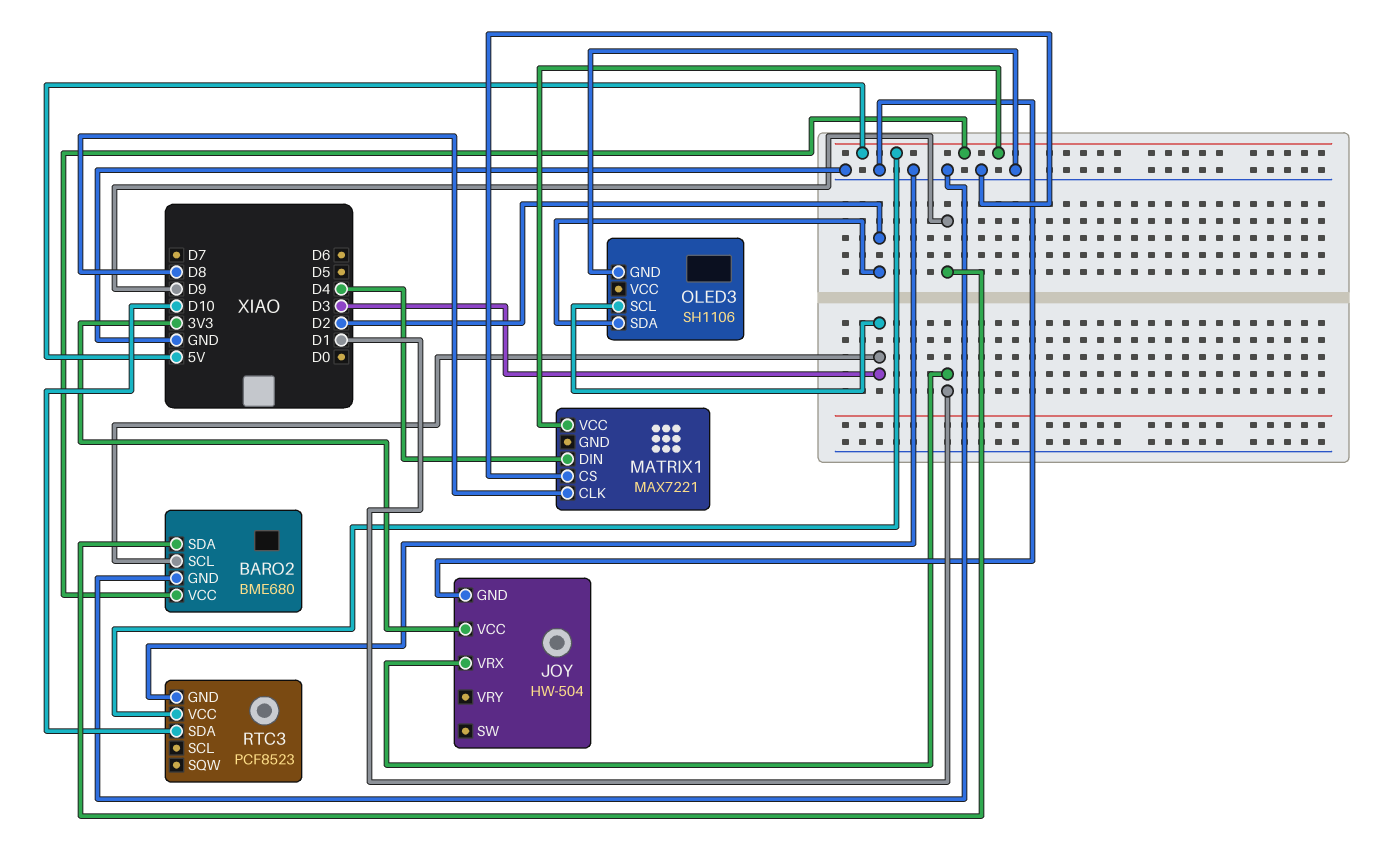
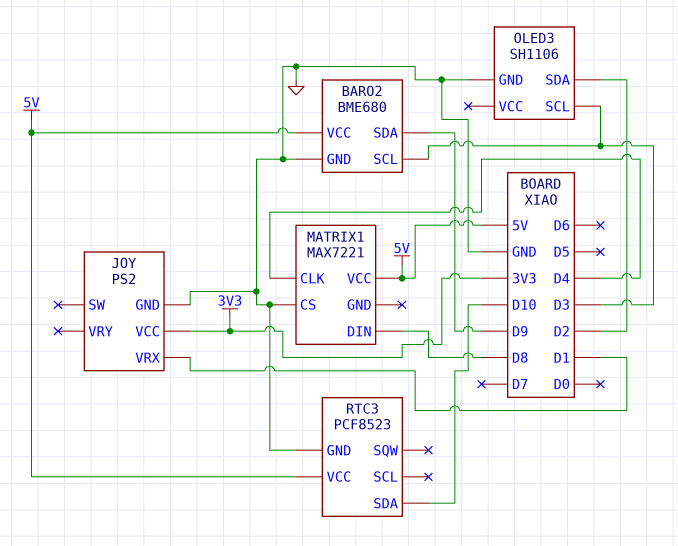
JOY: HW-504 -> PS2
MATRIX1 pin CLK: D8 -> D4
MATRIX1 pin DIN: D4 -> D8

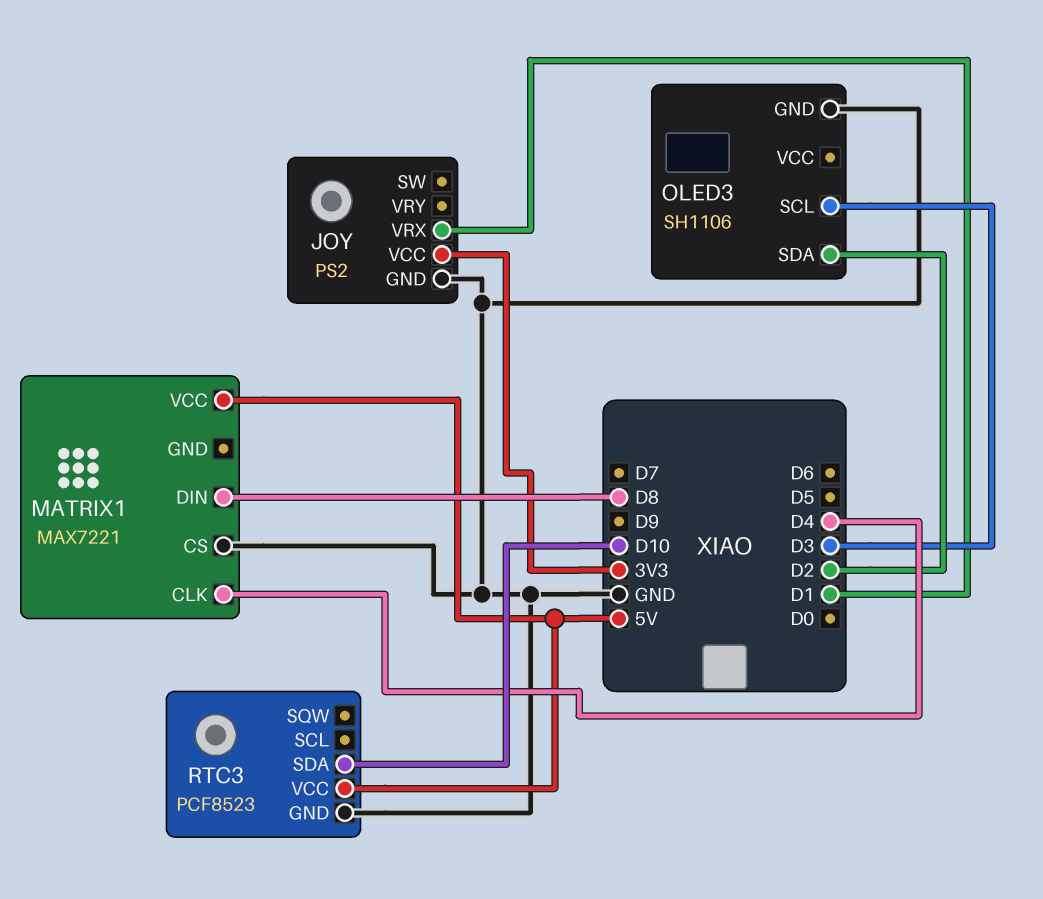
BARO2: BME680 -> none
BARO2 pin GND: GND -> none
BARO2 pin SCL: D3 -> none
BARO2 pin SDA: D9 -> none
BARO2 pin VCC: 5V -> none

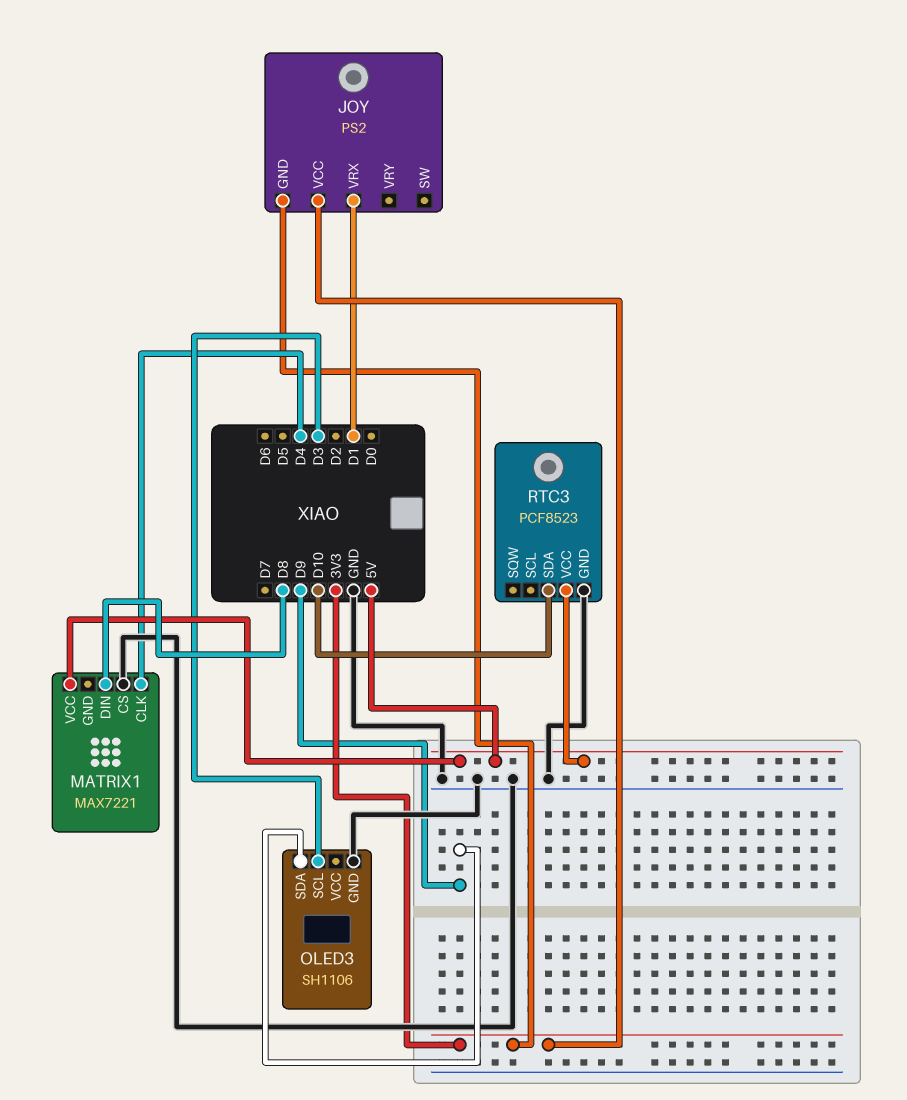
JOY pin GND: GND -> 3V3
OLED3 pin SDA: D2 -> D9

